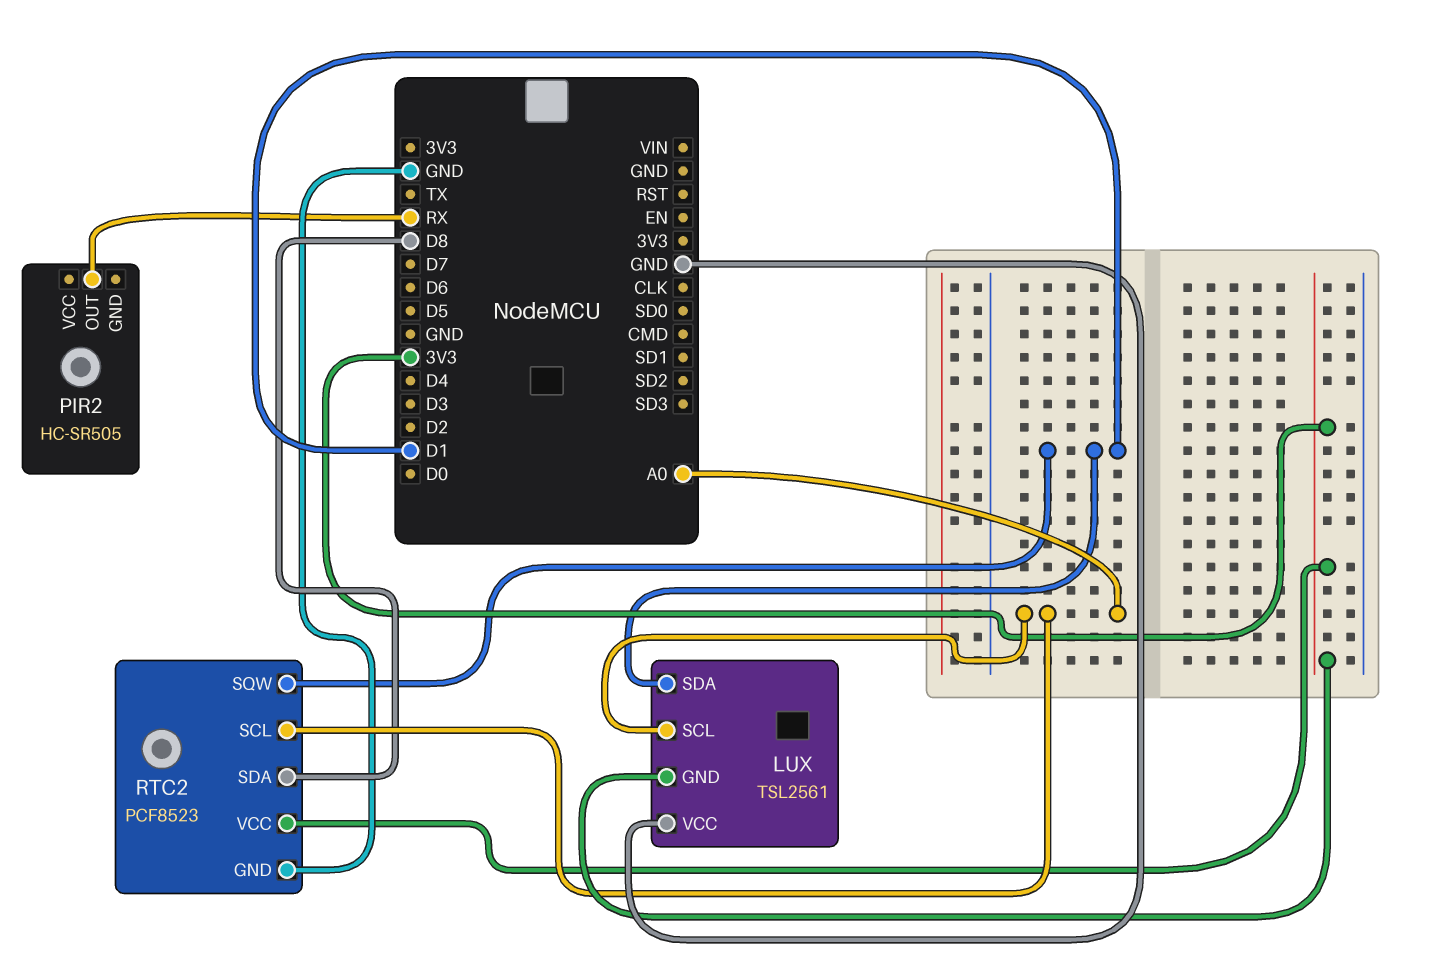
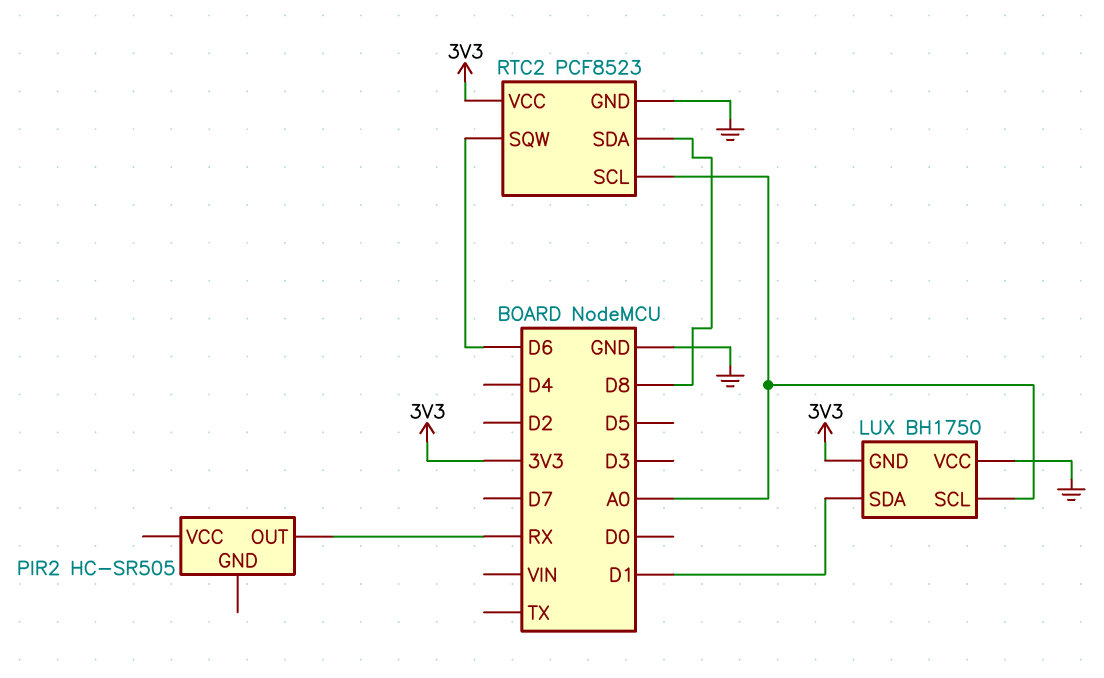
LUX: TSL2561 -> BH1750
RTC2 pin SQW: D1 -> D6

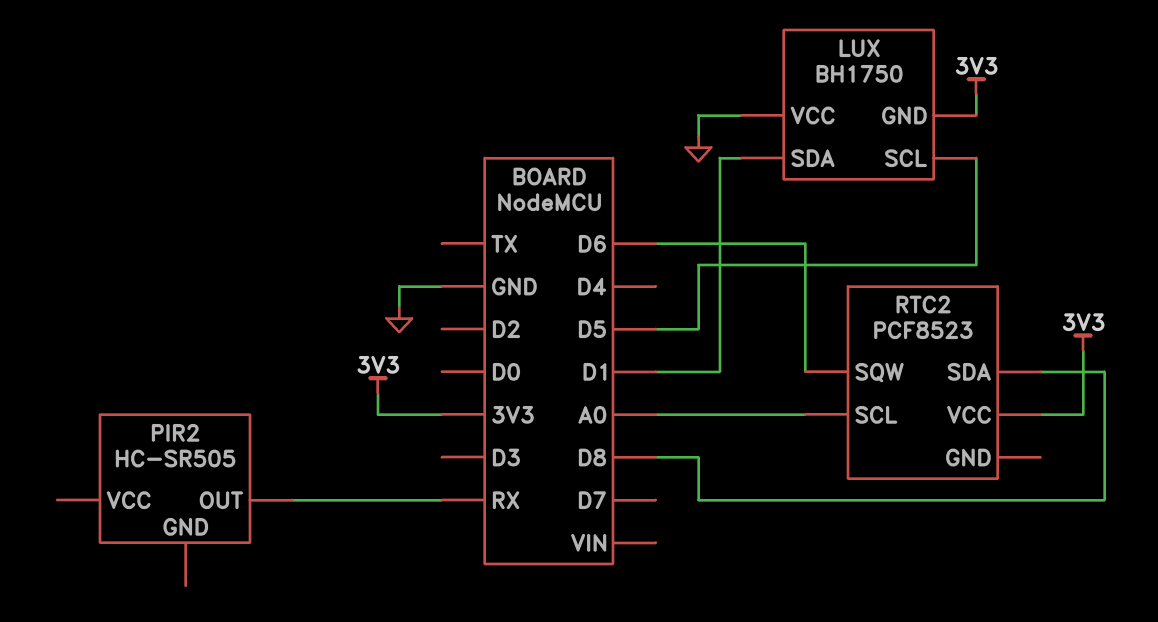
LUX pin SCL: A0 -> D5
RTC2 pin GND: GND -> none

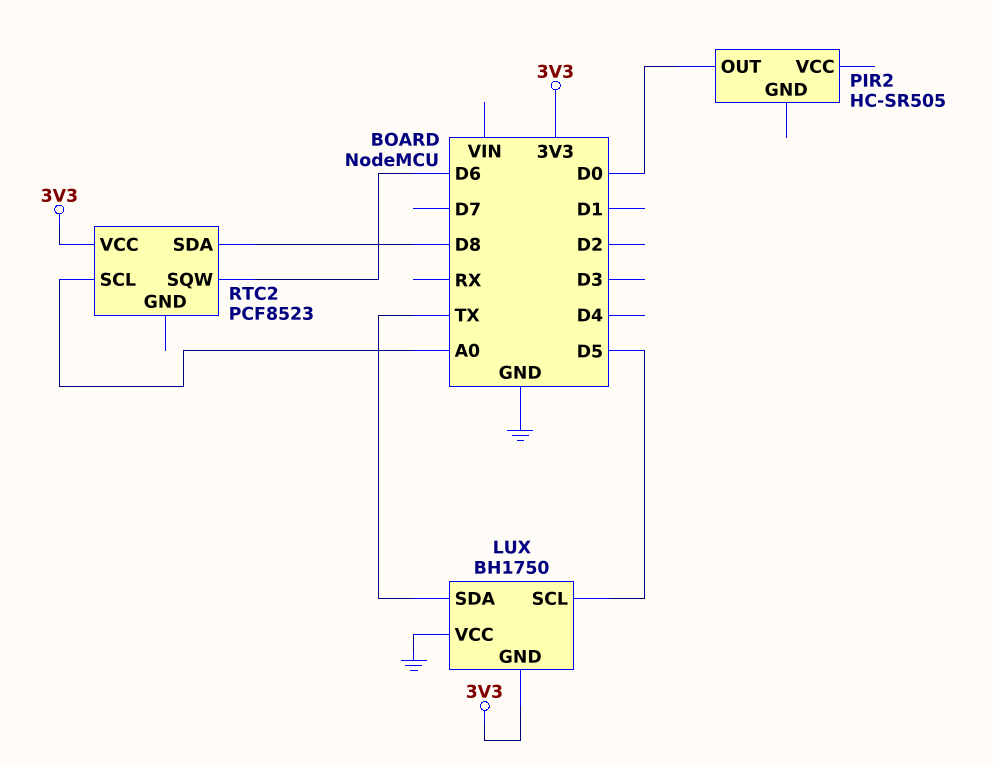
LUX pin SDA: D1 -> TX
PIR2 pin OUT: RX -> D0

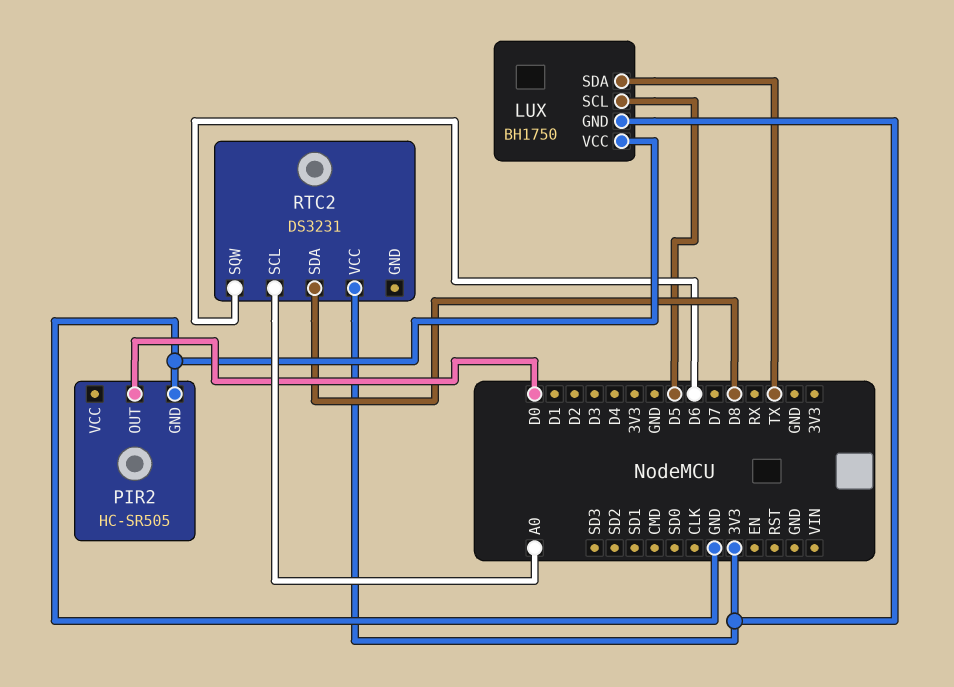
PIR2 pin GND: none -> GND
RTC2: PCF8523 -> DS3231

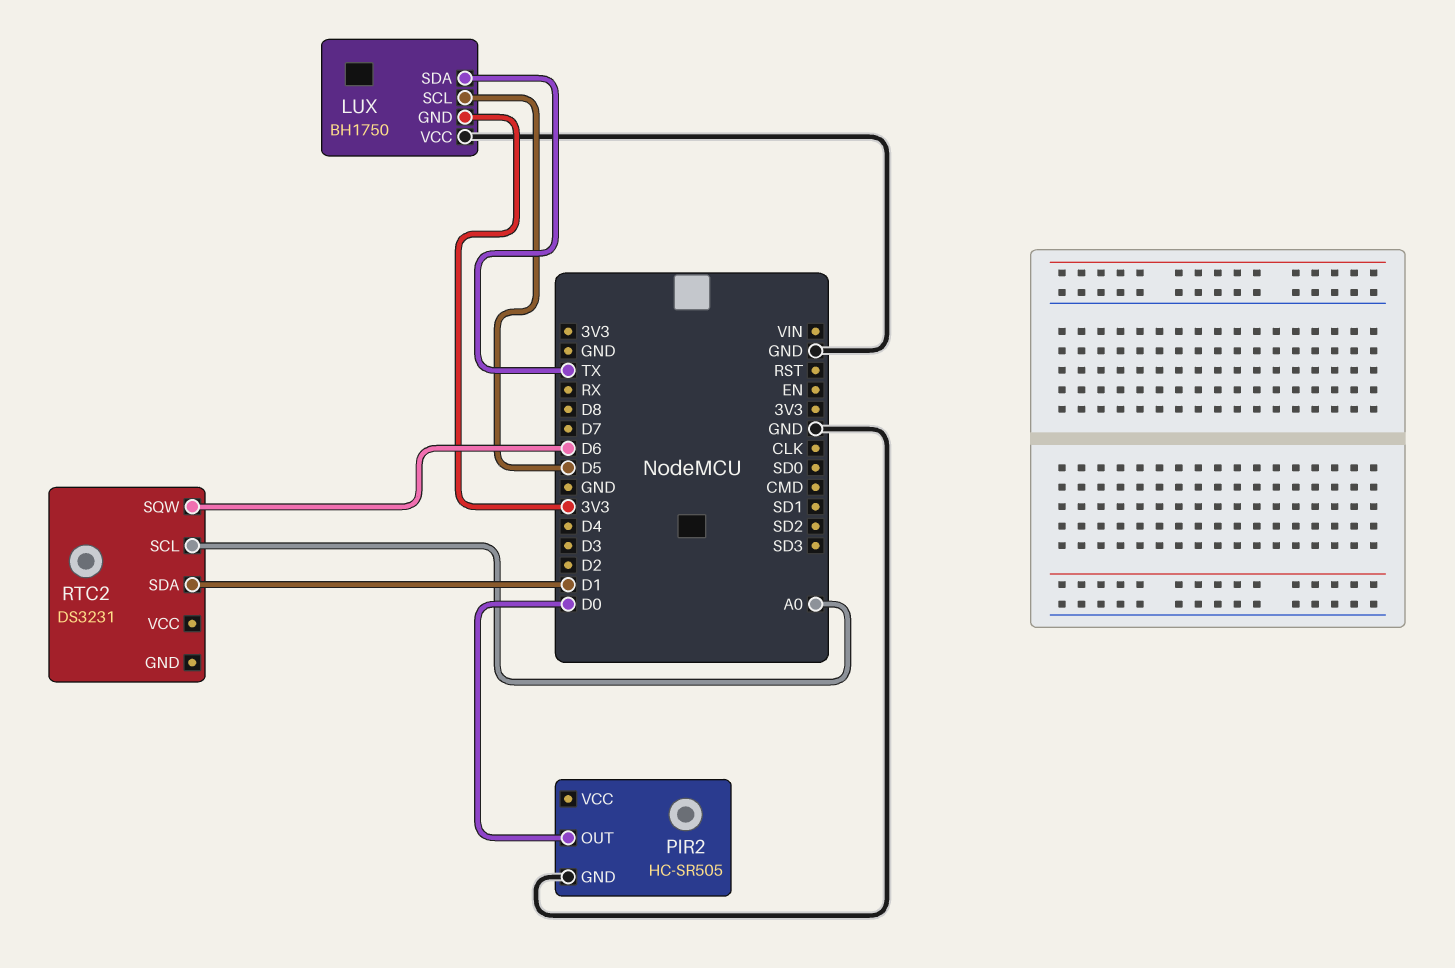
RTC2 pin SDA: D8 -> D1
RTC2 pin VCC: 3V3 -> none

